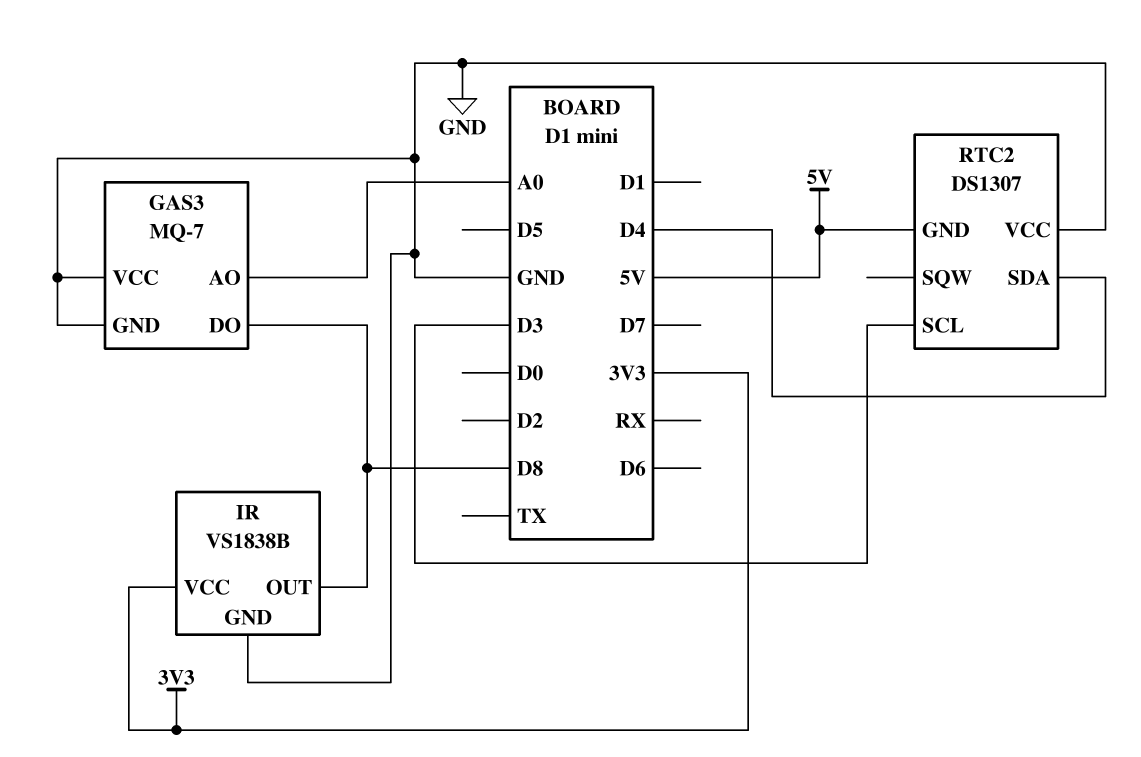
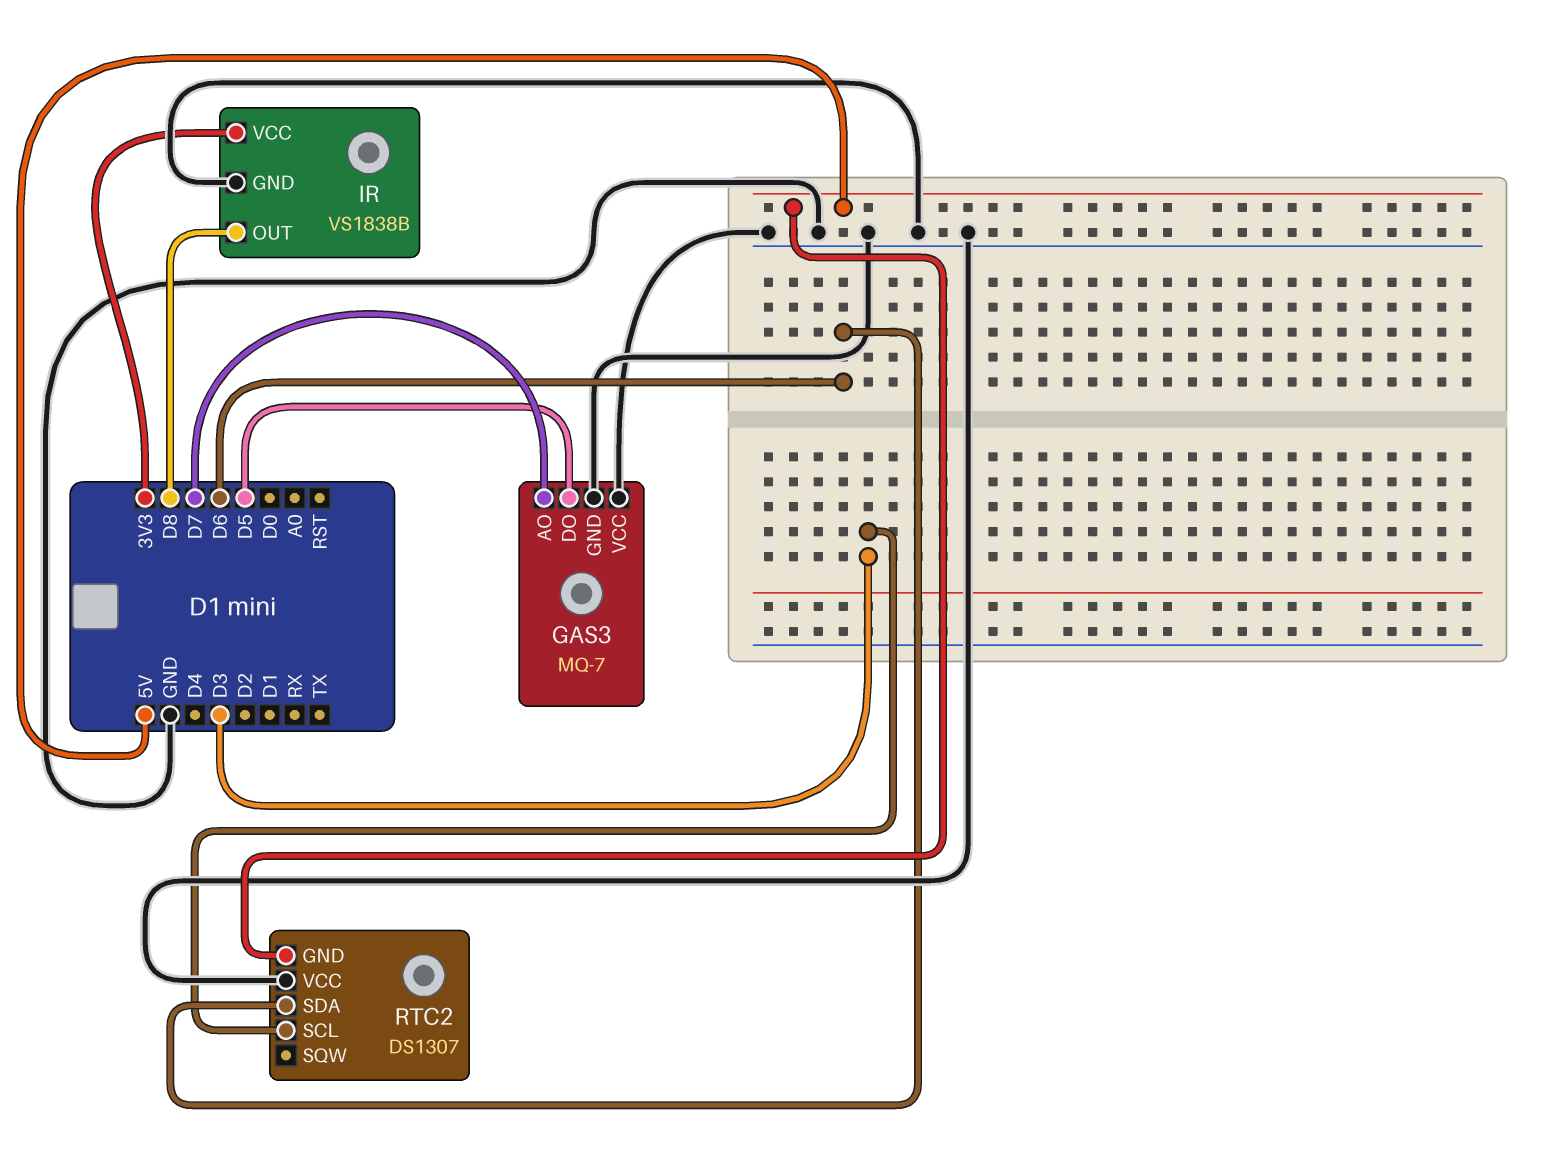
GAS3 pin AO: A0 -> D7
GAS3 pin DO: D8 -> D5
RTC2 pin SDA: D4 -> D6

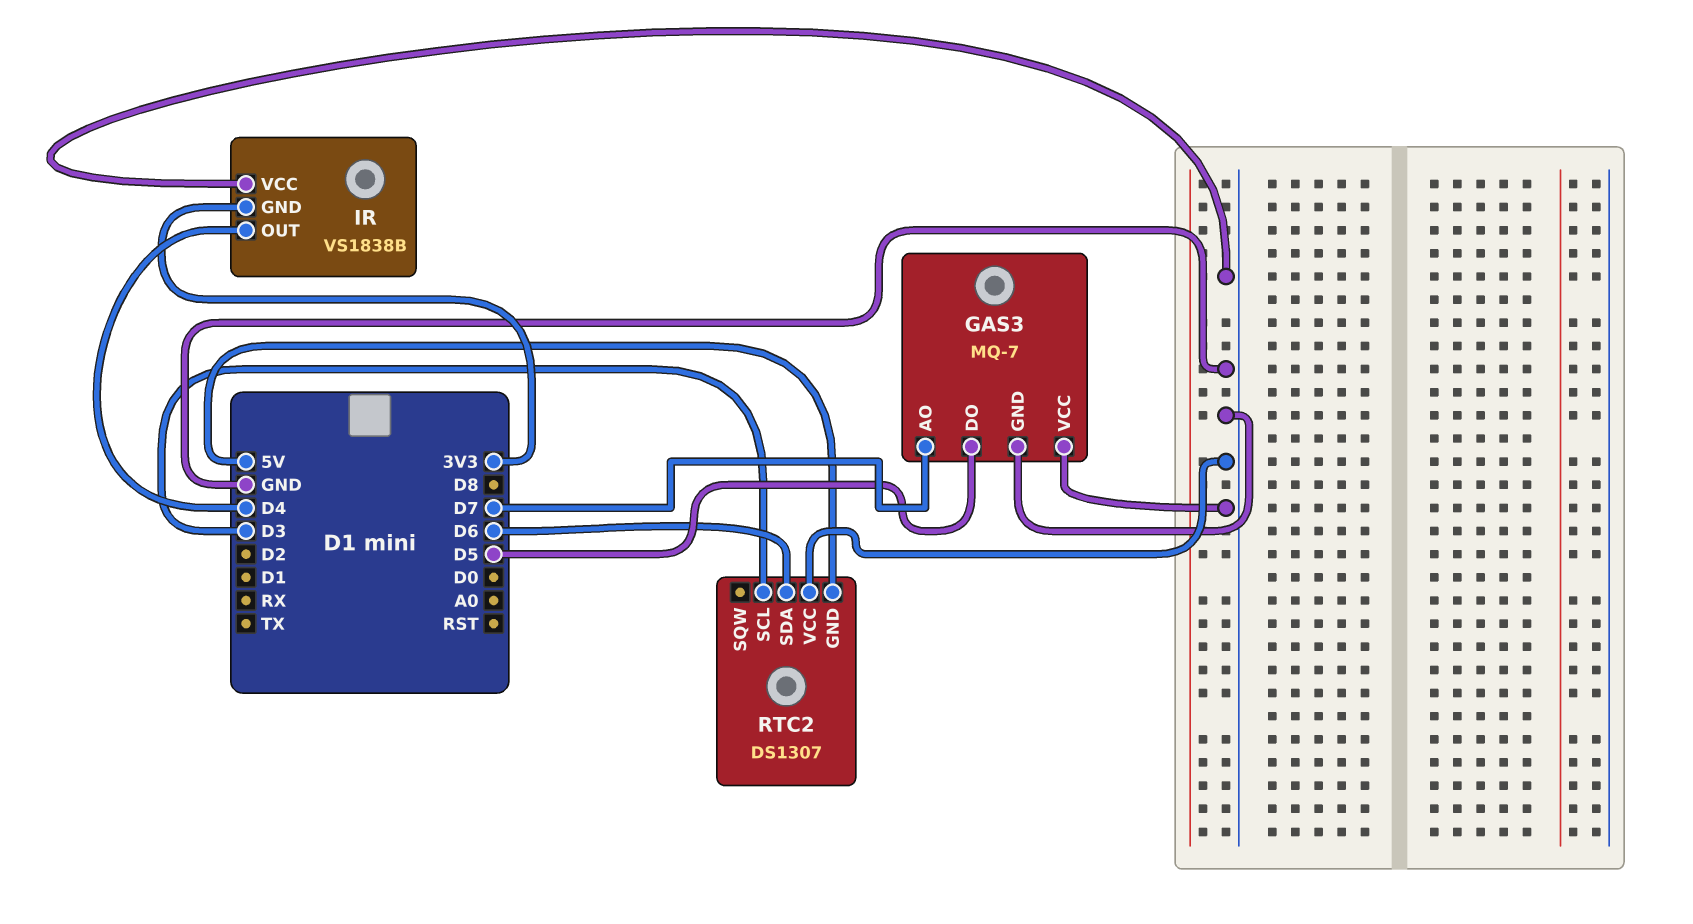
IR pin GND: GND -> 3V3
IR pin OUT: D8 -> D4
IR pin VCC: 3V3 -> GND

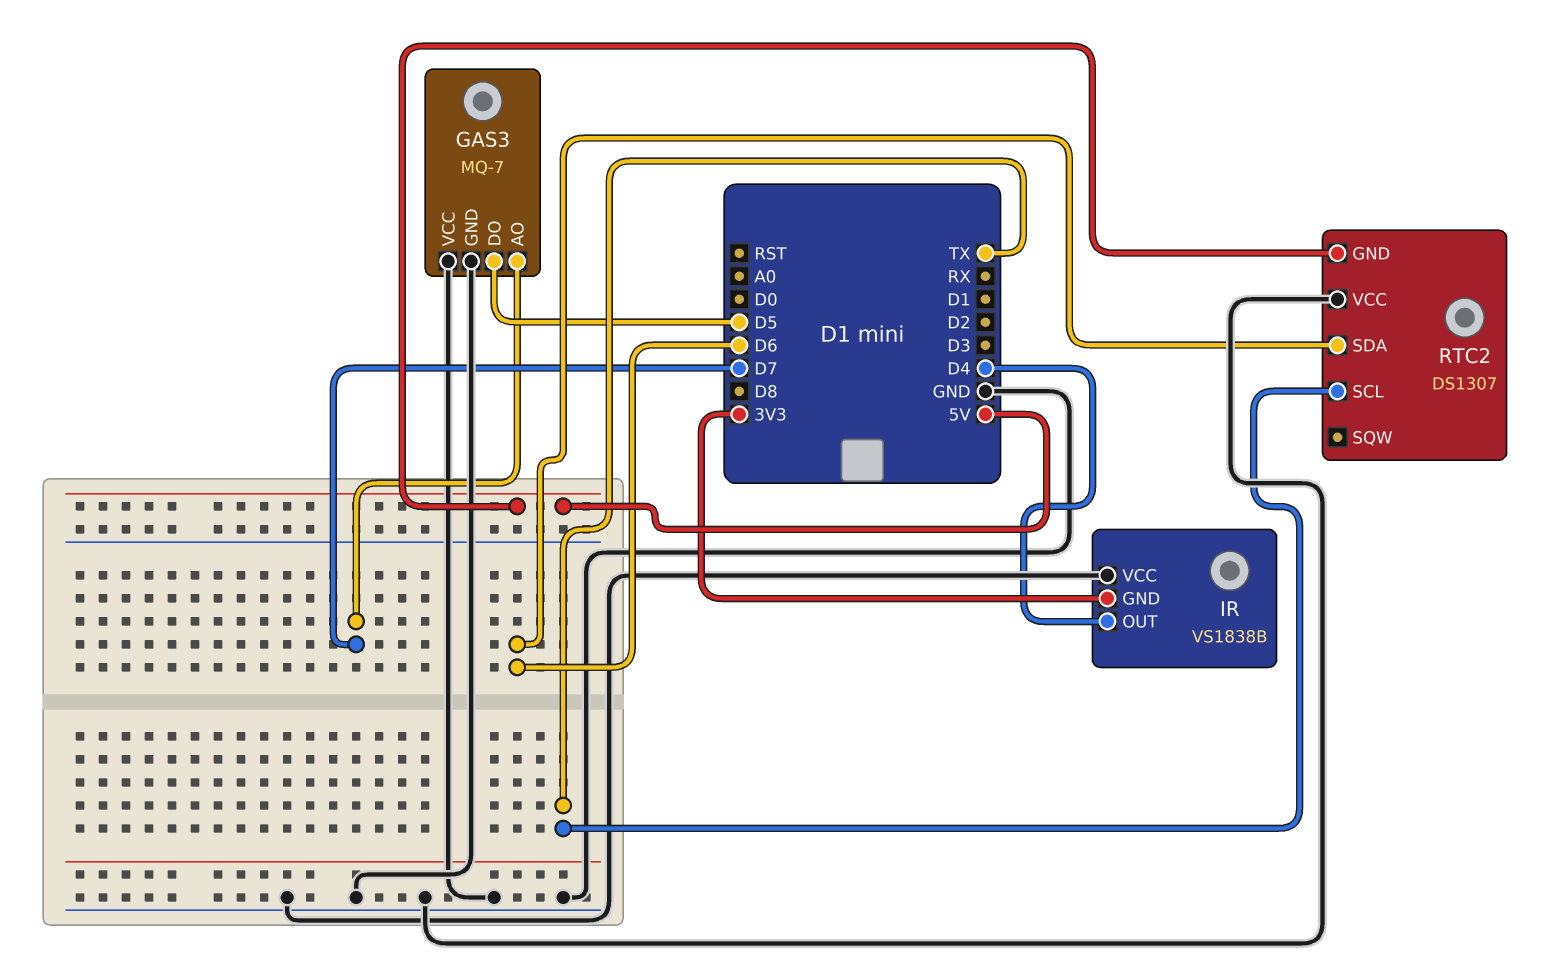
RTC2 pin SCL: D3 -> TX

